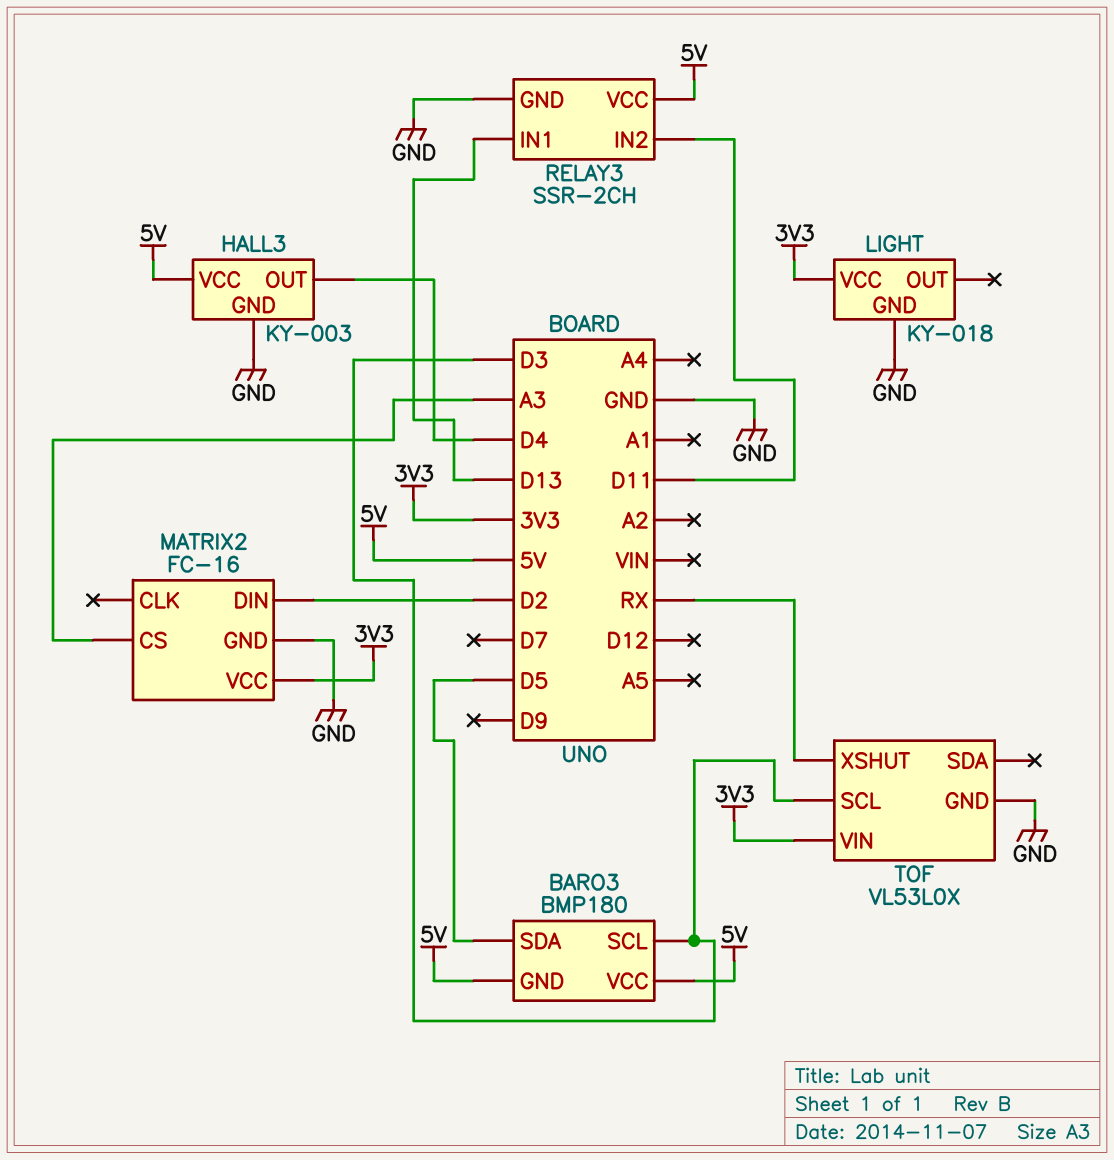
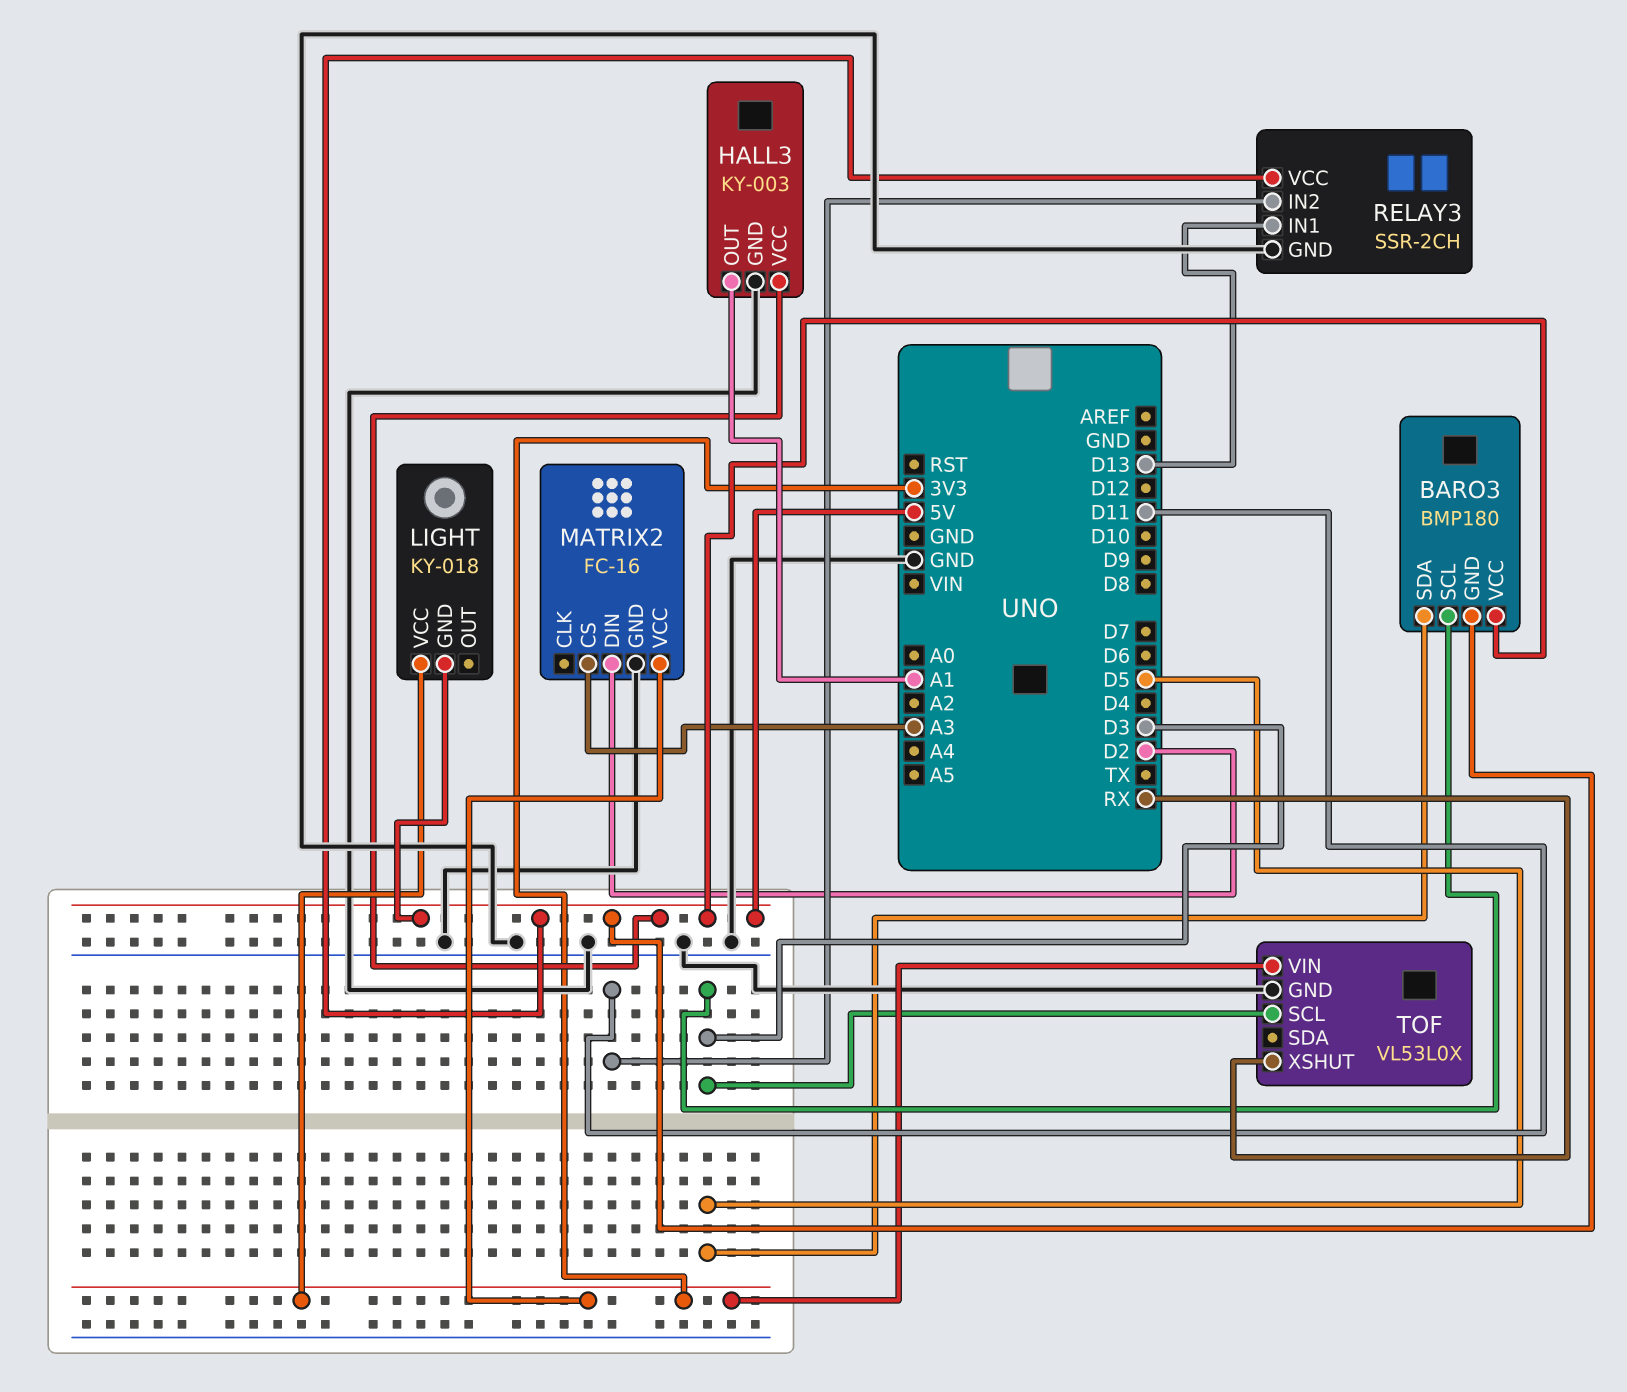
HALL3 pin OUT: D4 -> A1
LIGHT pin GND: GND -> 5V

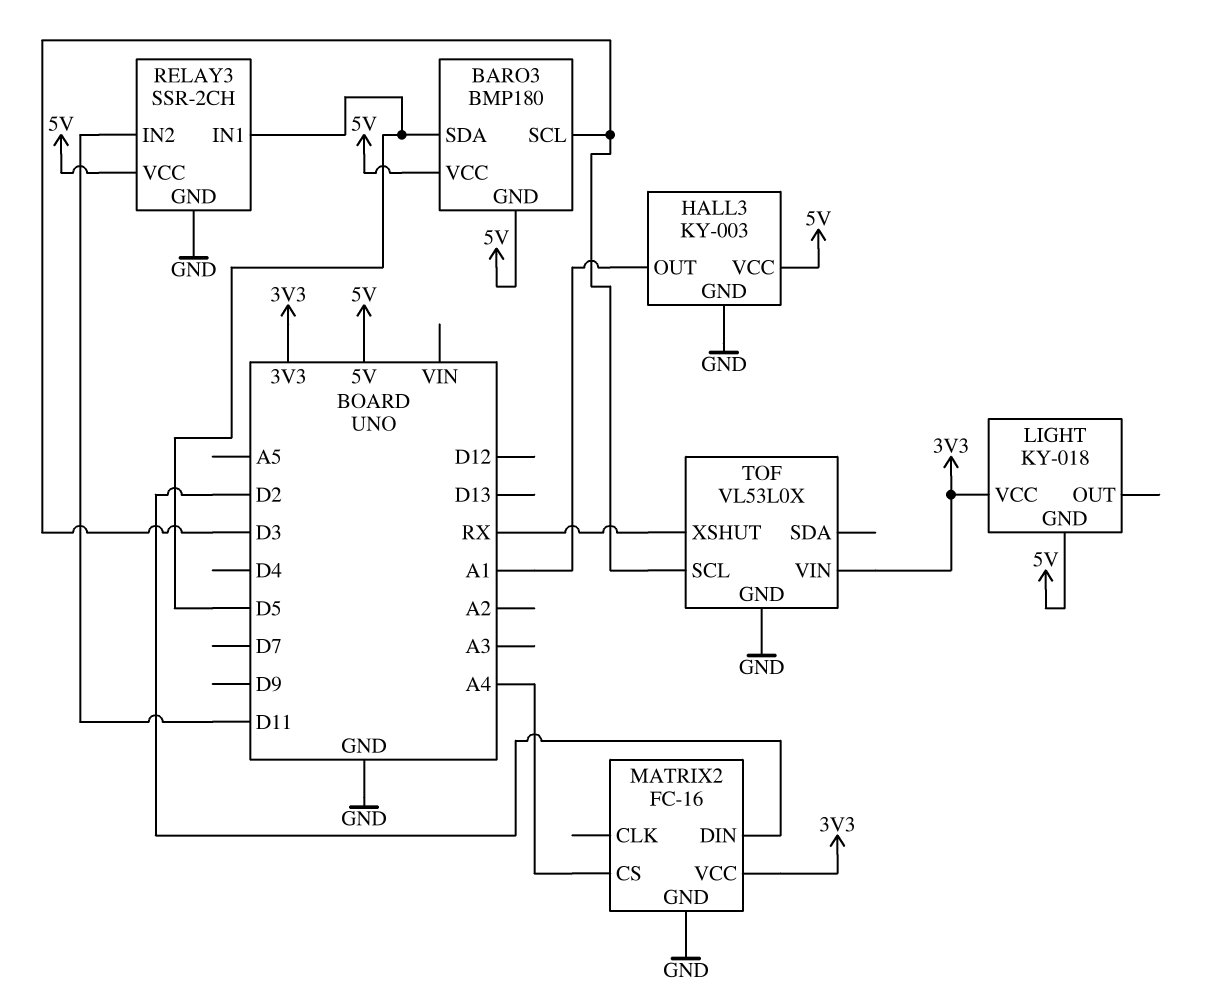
MATRIX2 pin CS: A3 -> A4
RELAY3 pin IN1: D13 -> D5

